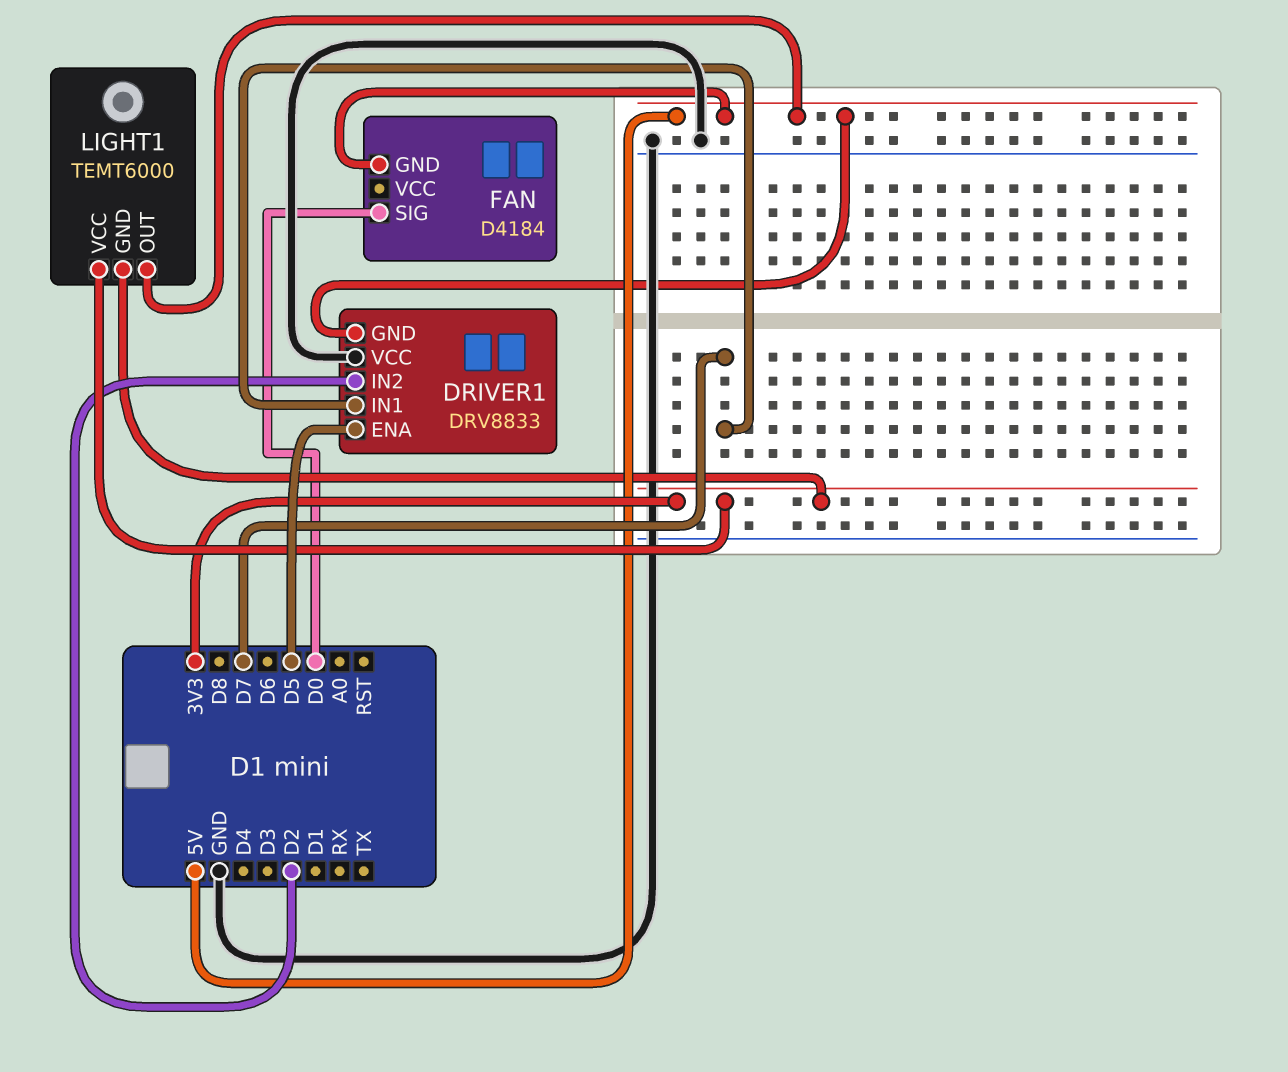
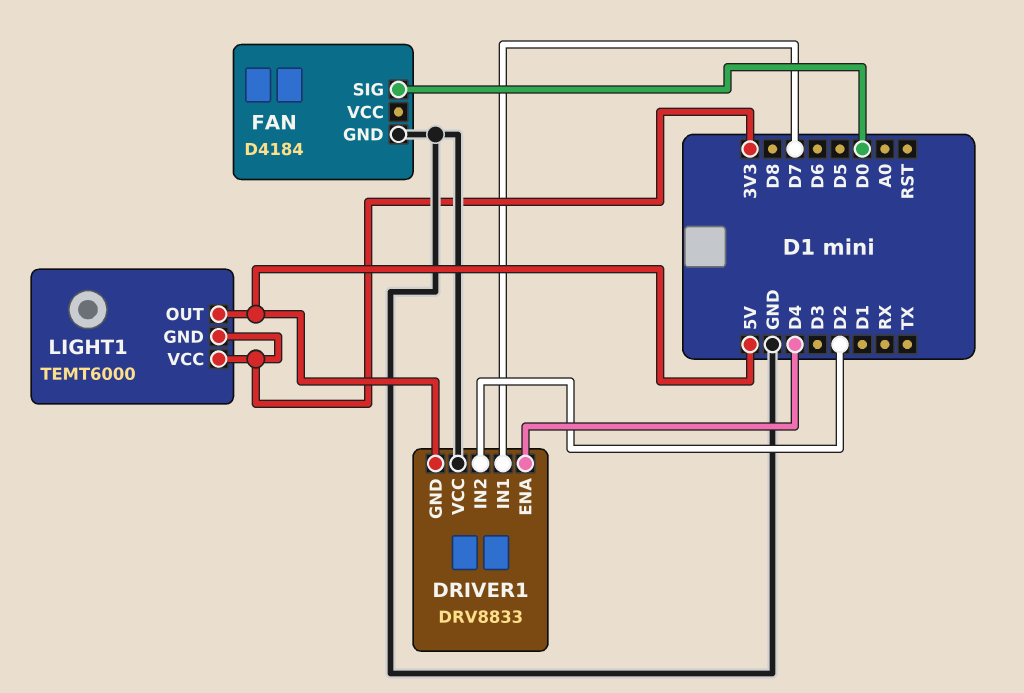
DRIVER1 pin ENA: D5 -> D4
FAN pin GND: 5V -> GND

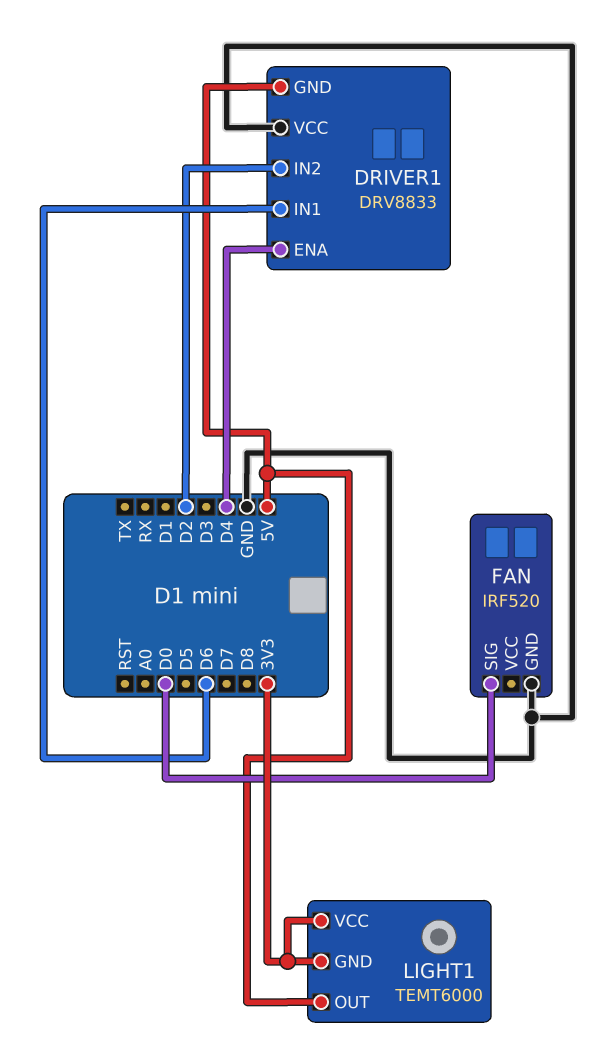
DRIVER1 pin IN1: D7 -> D6
FAN: D4184 -> IRF520

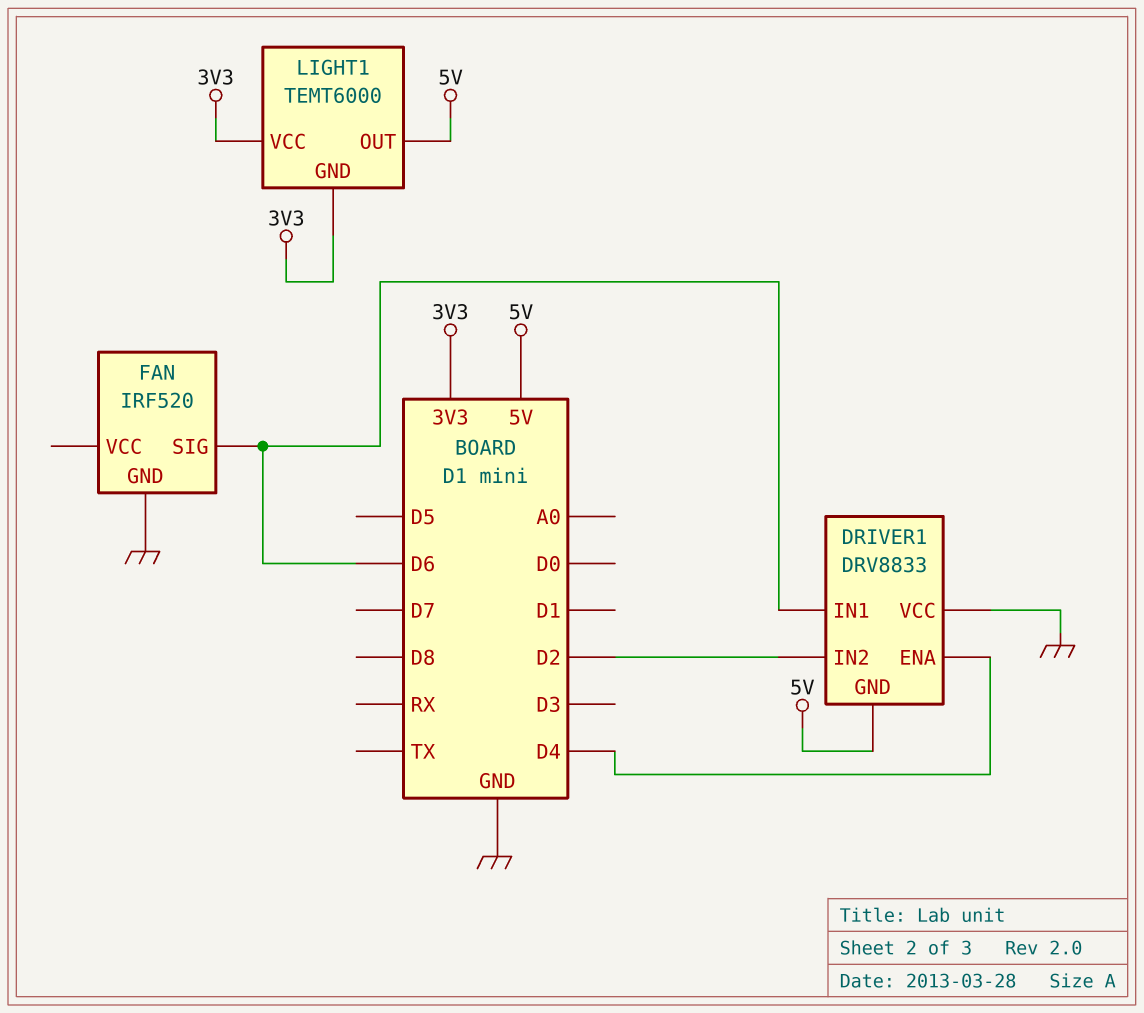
FAN pin SIG: D0 -> D6

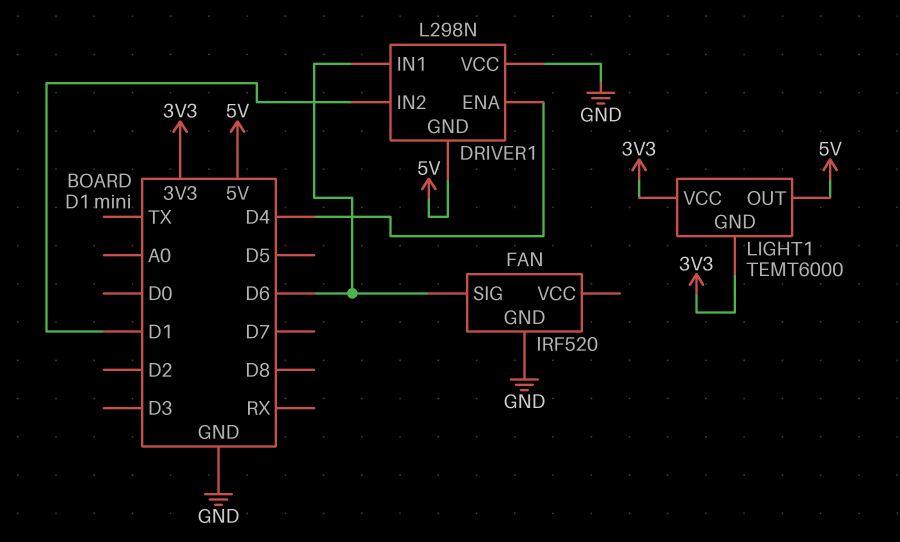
DRIVER1: DRV8833 -> L298N
DRIVER1 pin IN2: D2 -> D1

